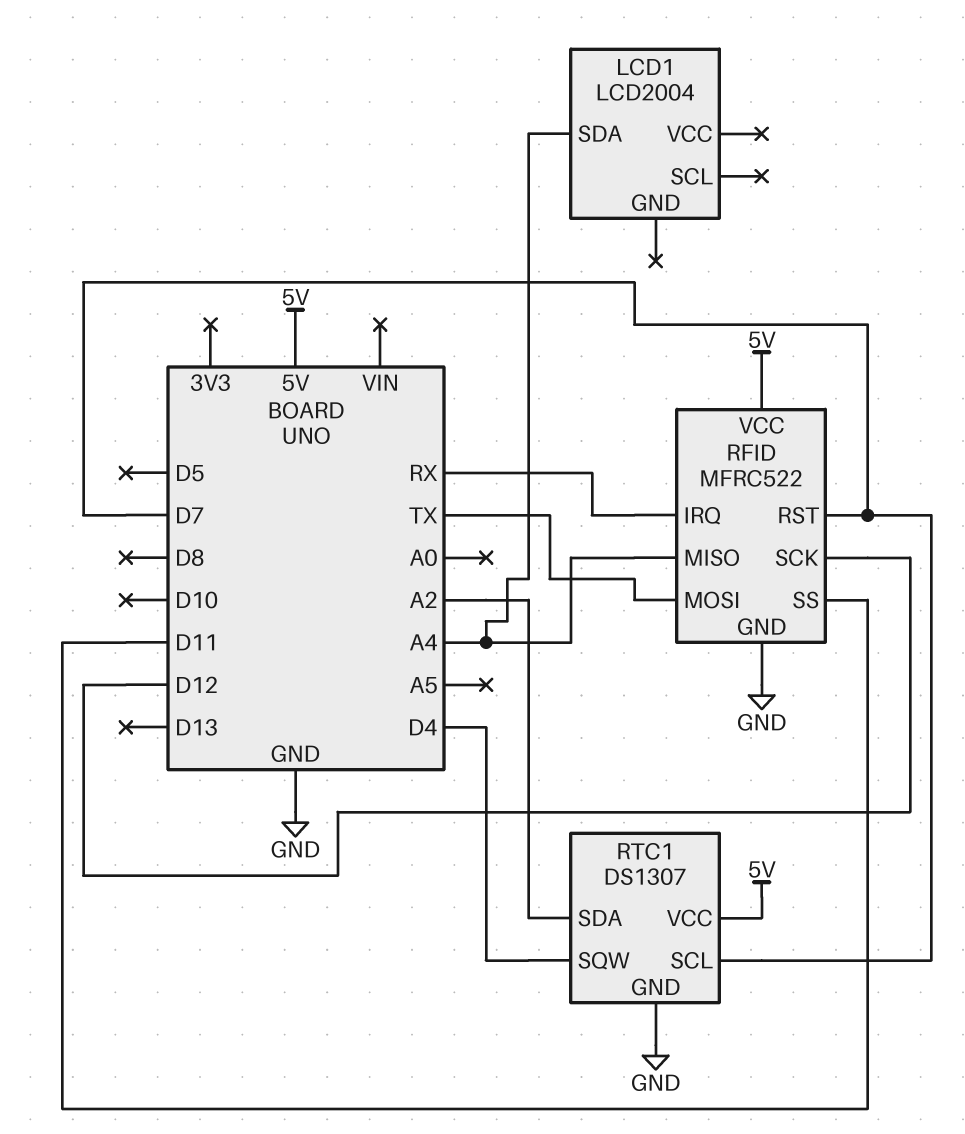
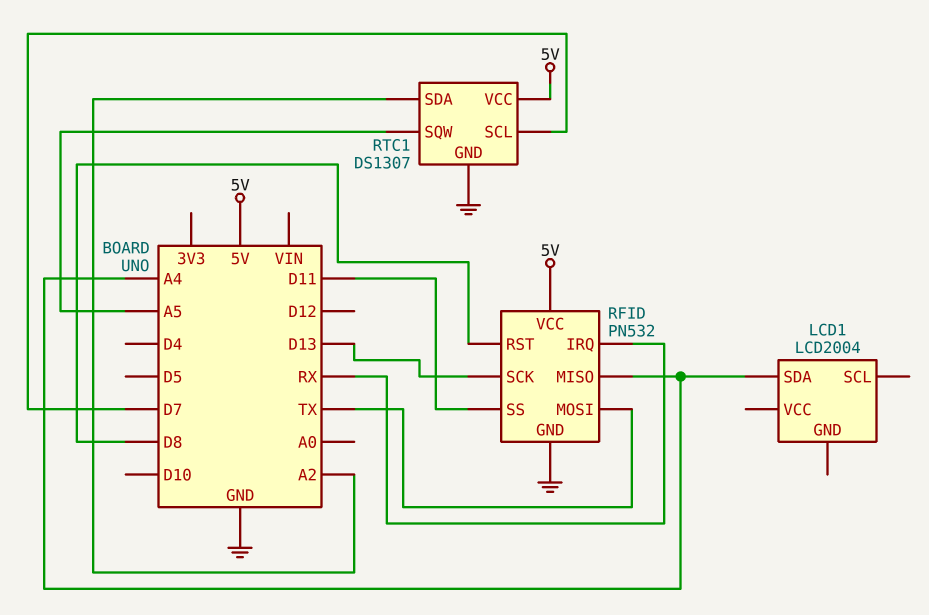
RFID: MFRC522 -> PN532
RFID pin RST: D7 -> D8
RFID pin SCK: D12 -> D13
RTC1 pin SQW: D4 -> A5

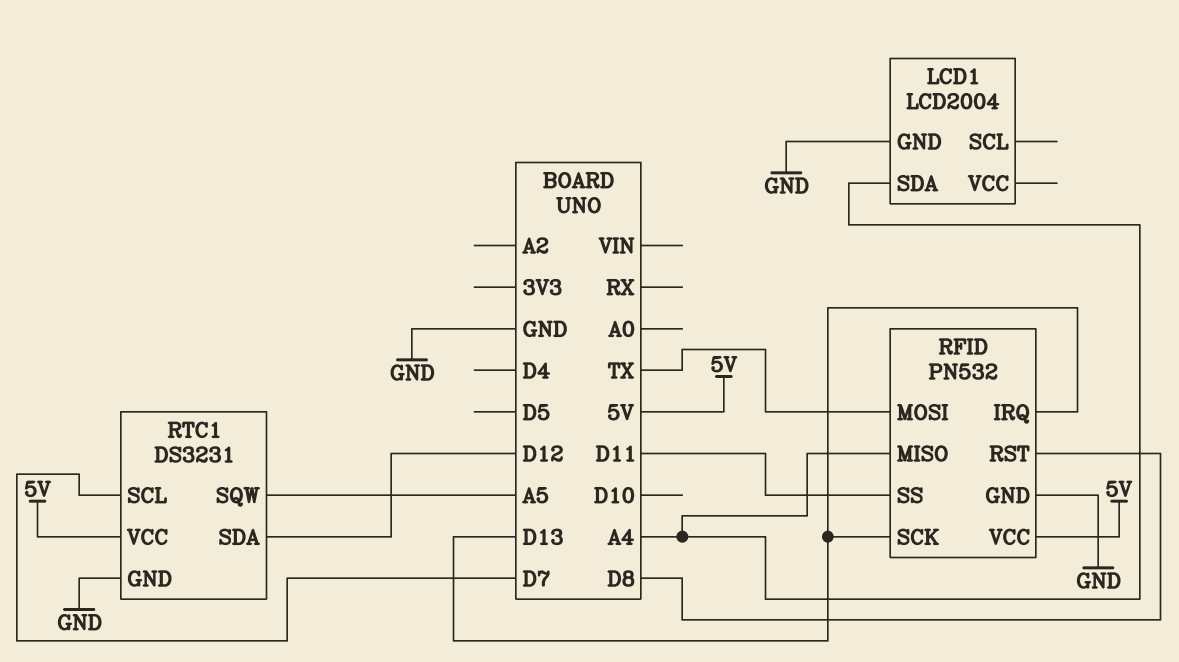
LCD1 pin GND: none -> GND
RFID pin IRQ: RX -> D13
RTC1: DS1307 -> DS3231
RTC1 pin SDA: A2 -> D12

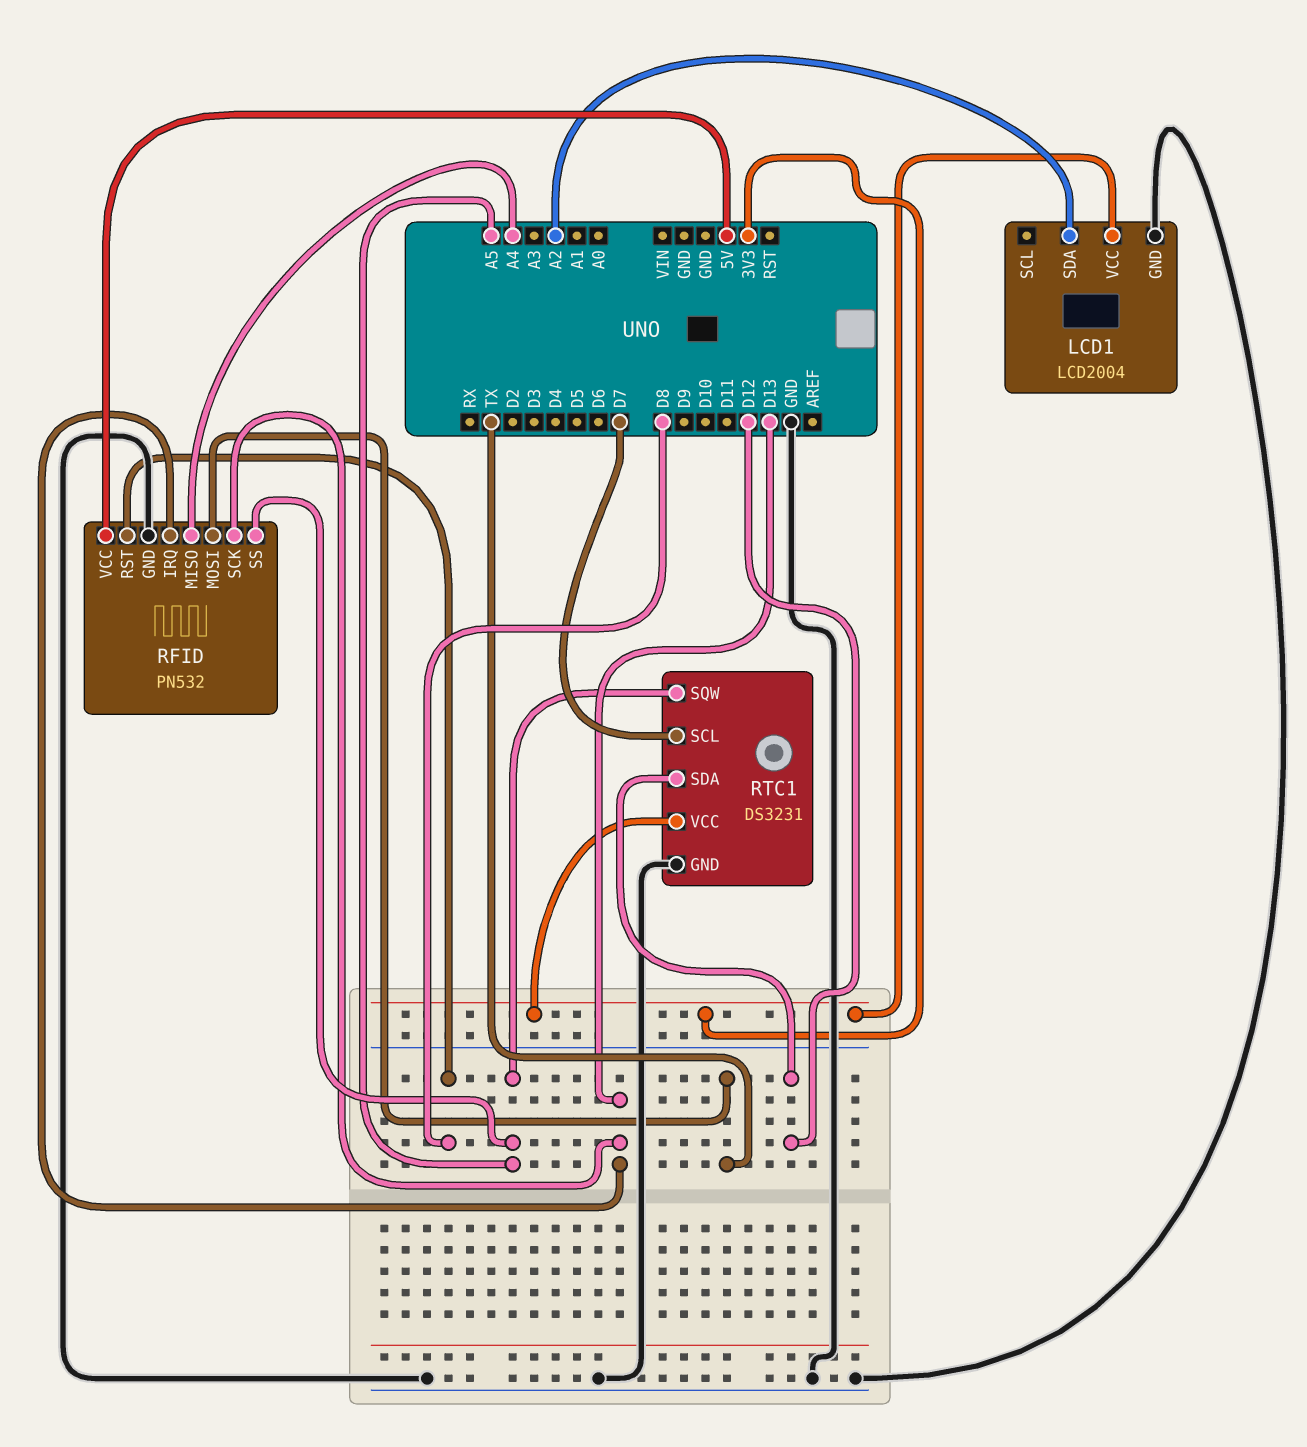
LCD1 pin SDA: A4 -> A2
LCD1 pin VCC: none -> 3V3
RFID pin SS: D11 -> A5
RTC1 pin VCC: 5V -> 3V3

